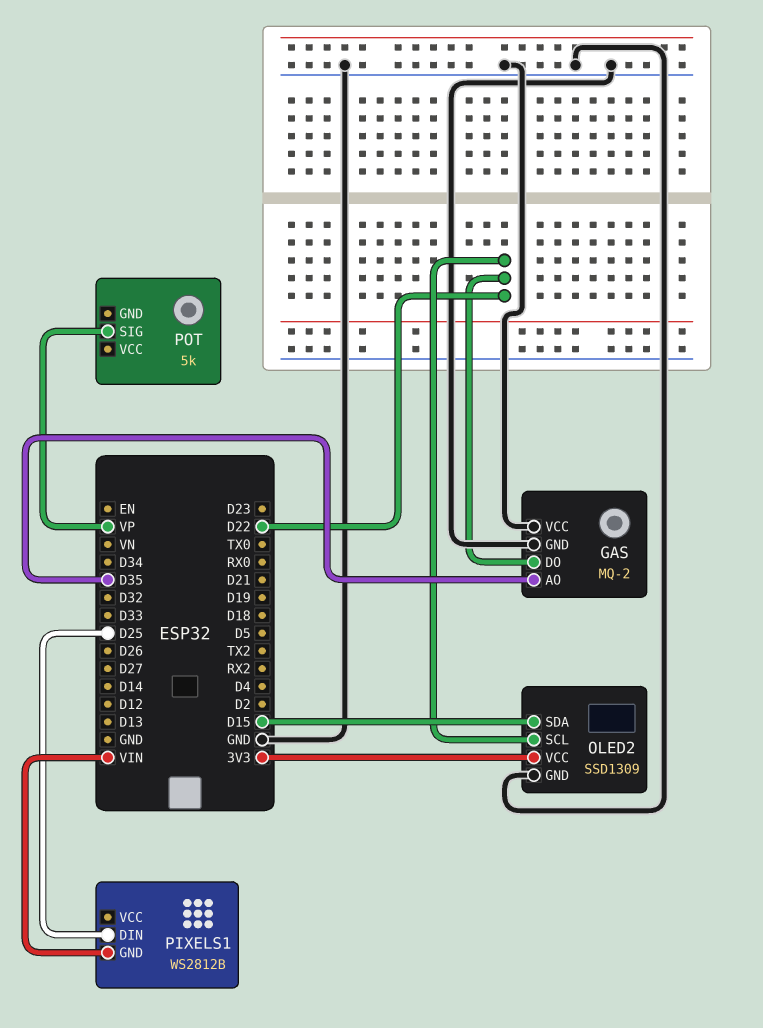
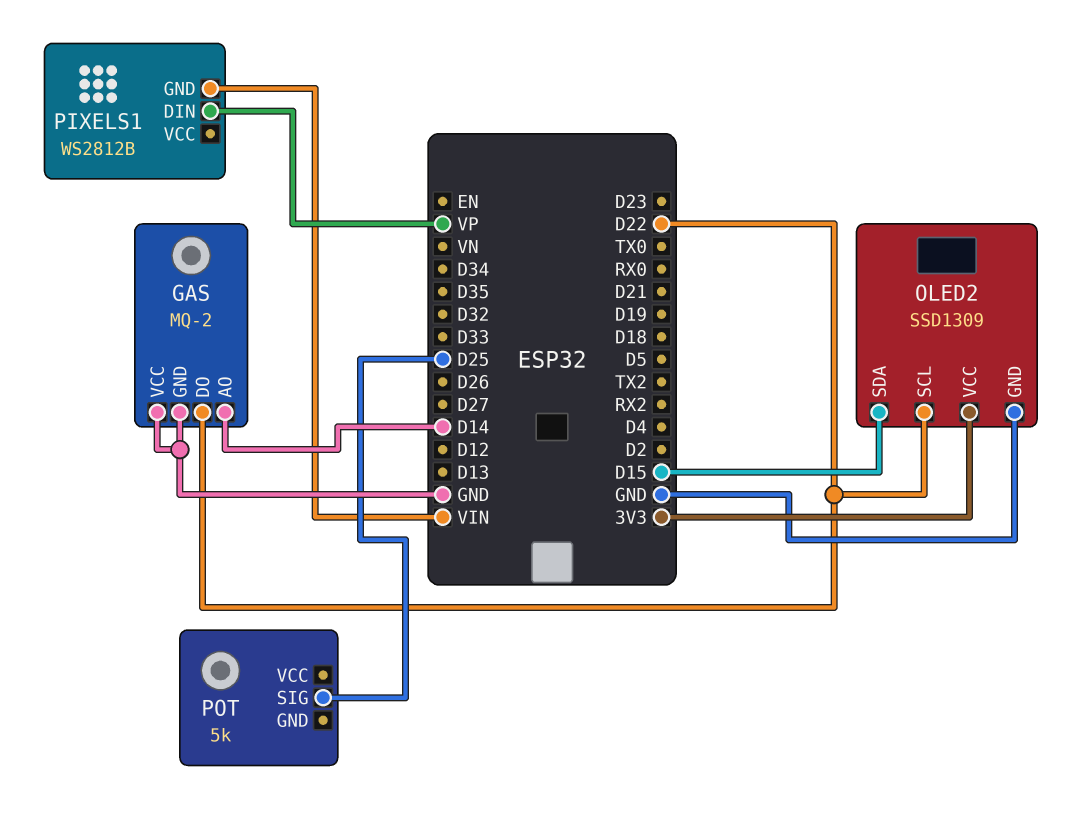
GAS pin AO: D35 -> D14
PIXELS1 pin DIN: D25 -> VP
POT pin SIG: VP -> D25

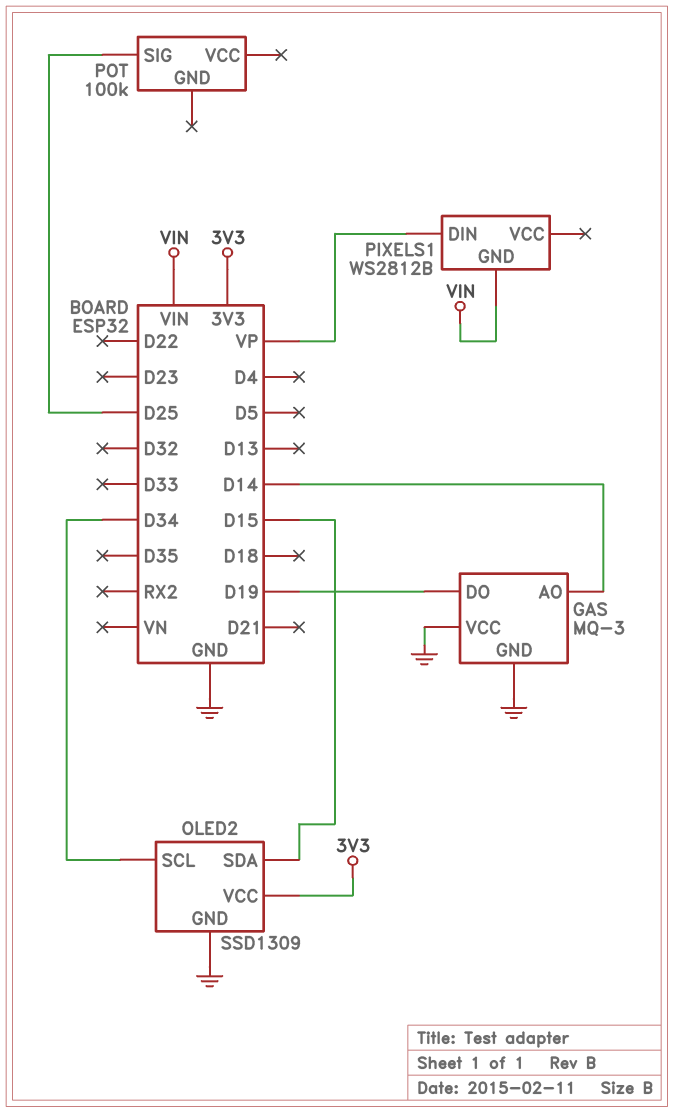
GAS: MQ-2 -> MQ-3
GAS pin DO: D22 -> D19
OLED2 pin SCL: D22 -> D34
POT: 5k -> 100k

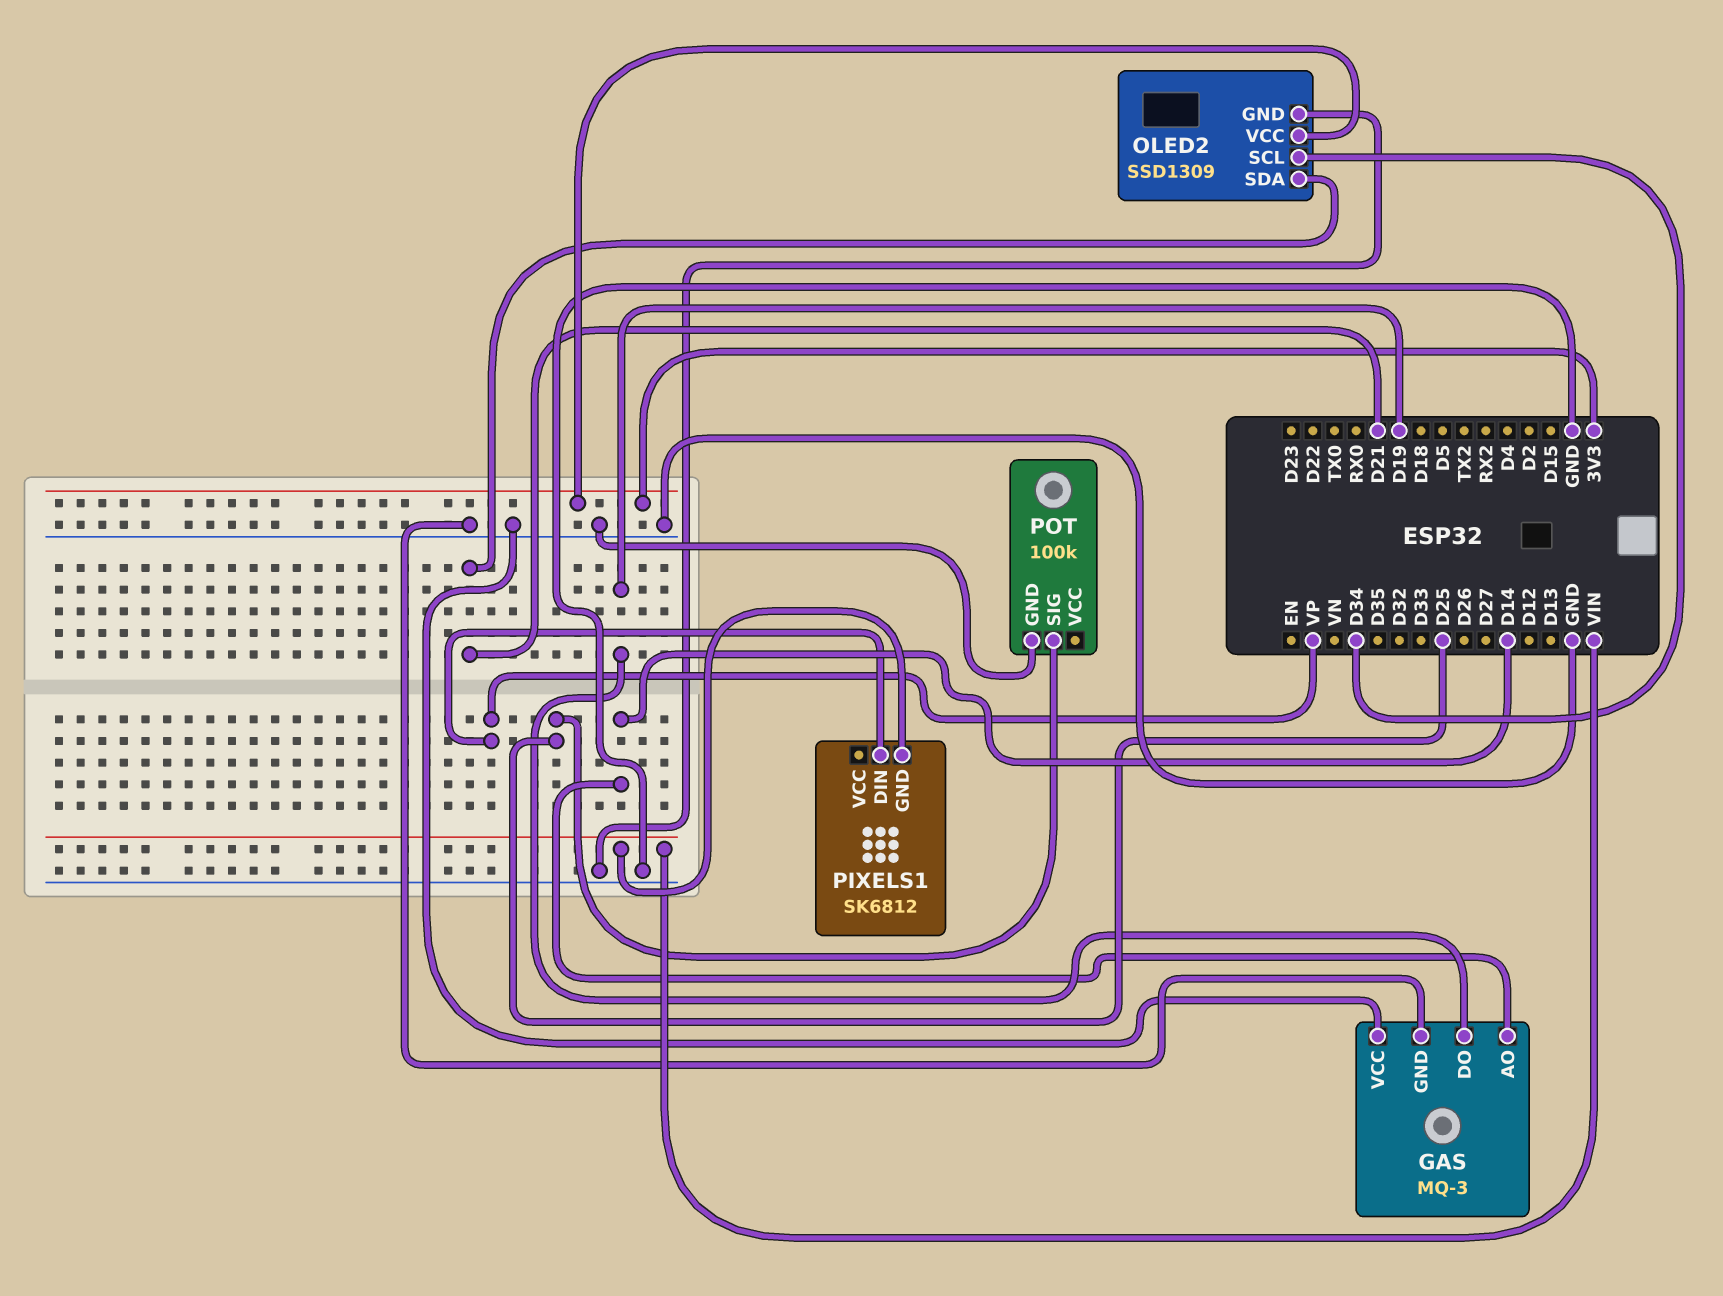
OLED2 pin SDA: D15 -> D21
PIXELS1: WS2812B -> SK6812
POT pin GND: none -> GND

